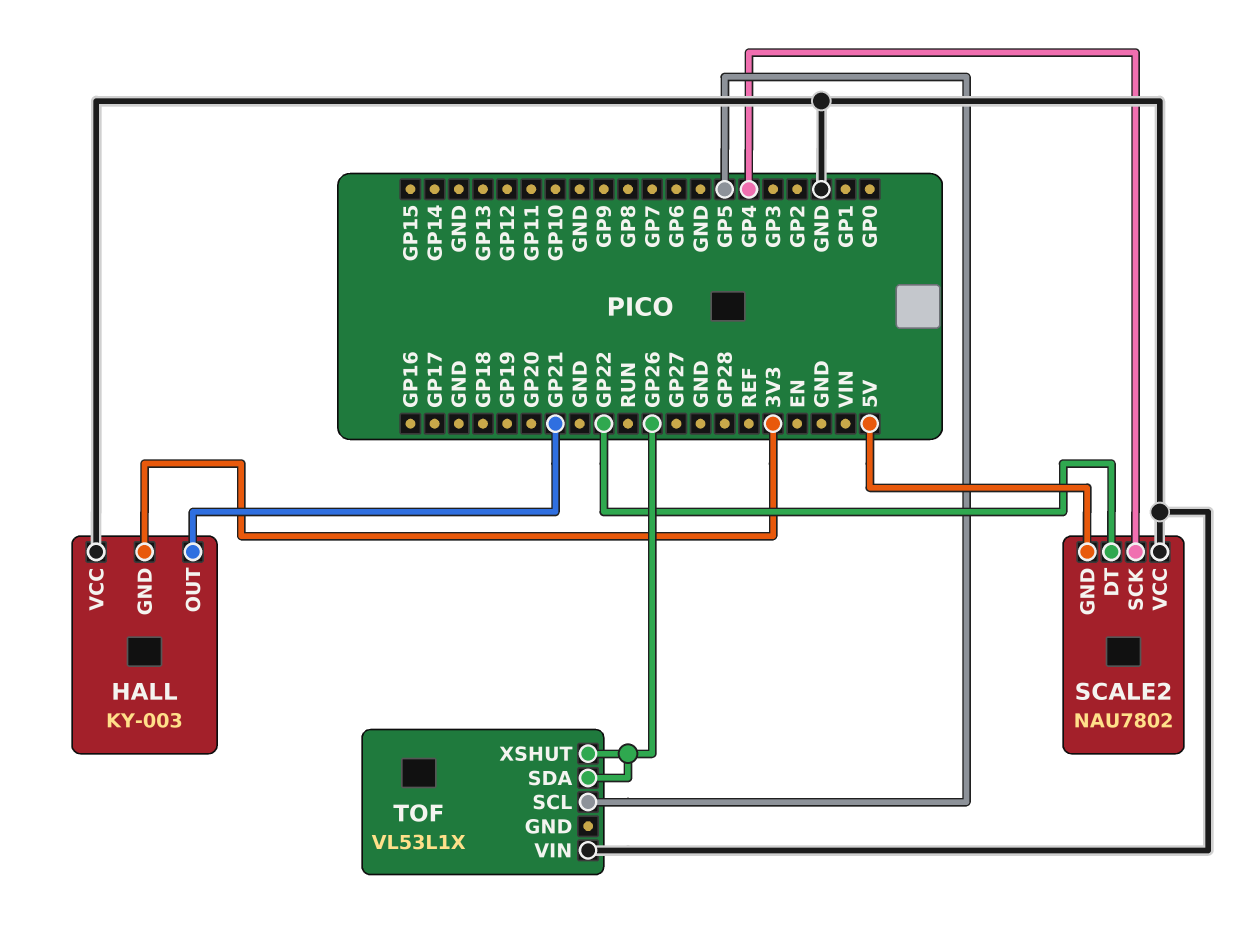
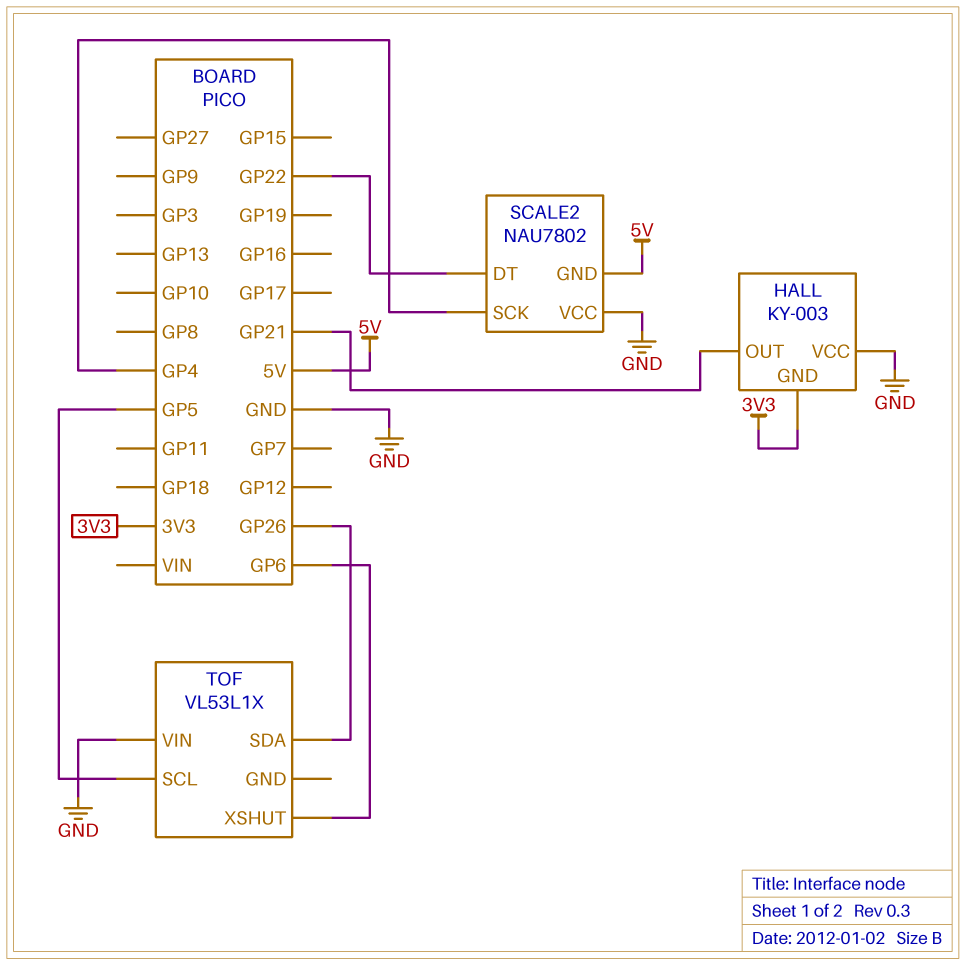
TOF pin XSHUT: GP26 -> GP6

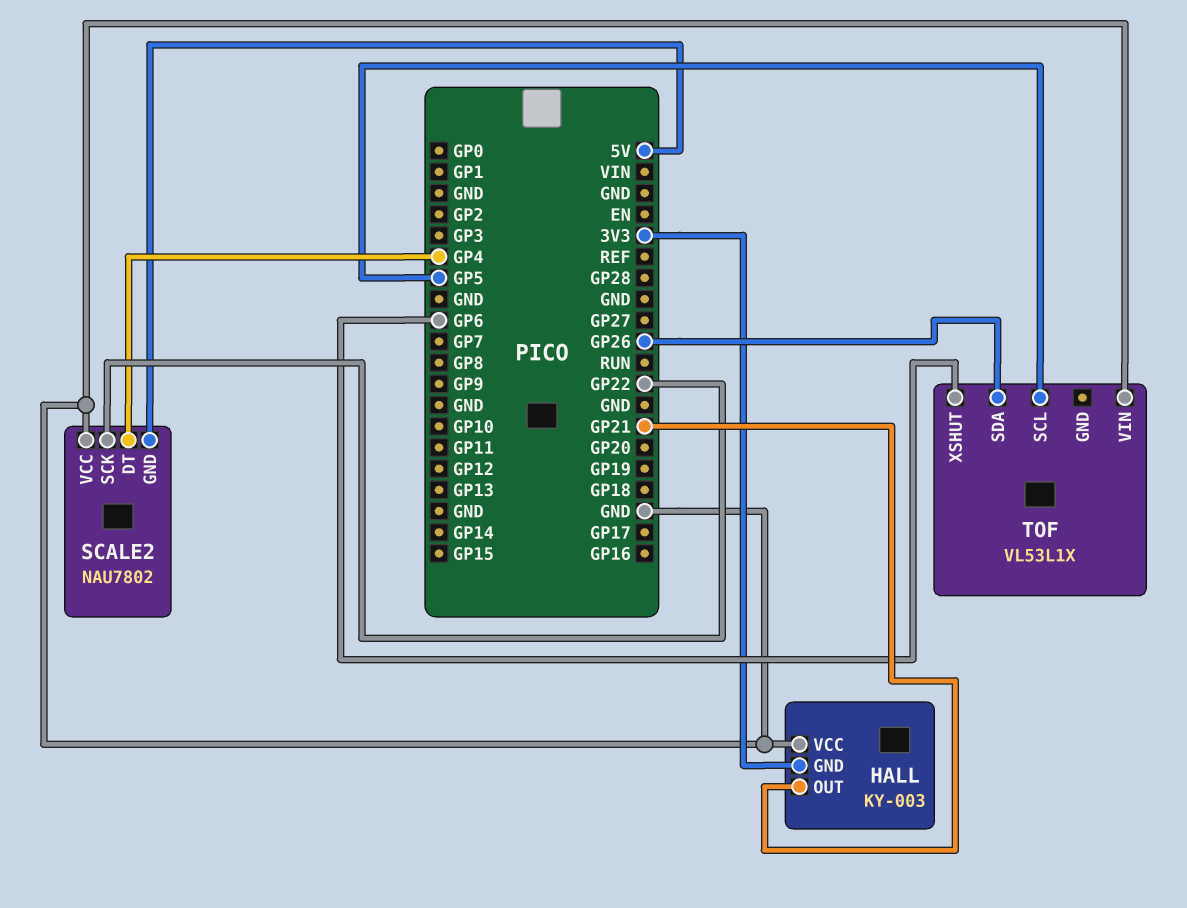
SCALE2 pin DT: GP22 -> GP4
SCALE2 pin SCK: GP4 -> GP22

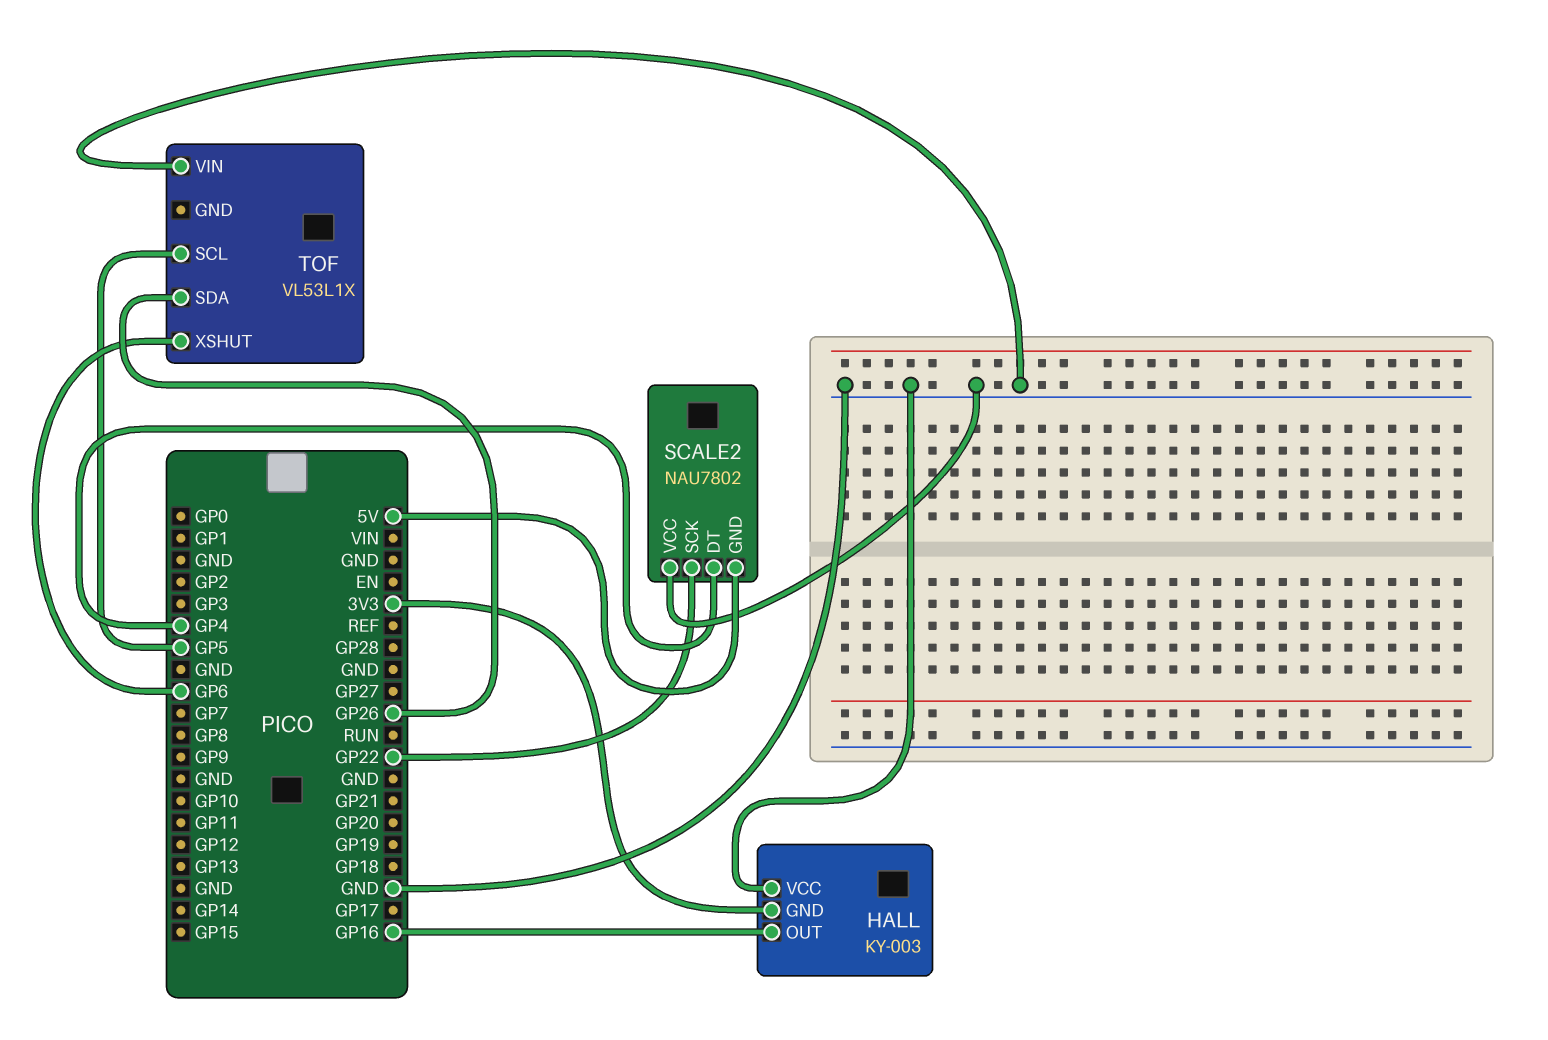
HALL pin OUT: GP21 -> GP16

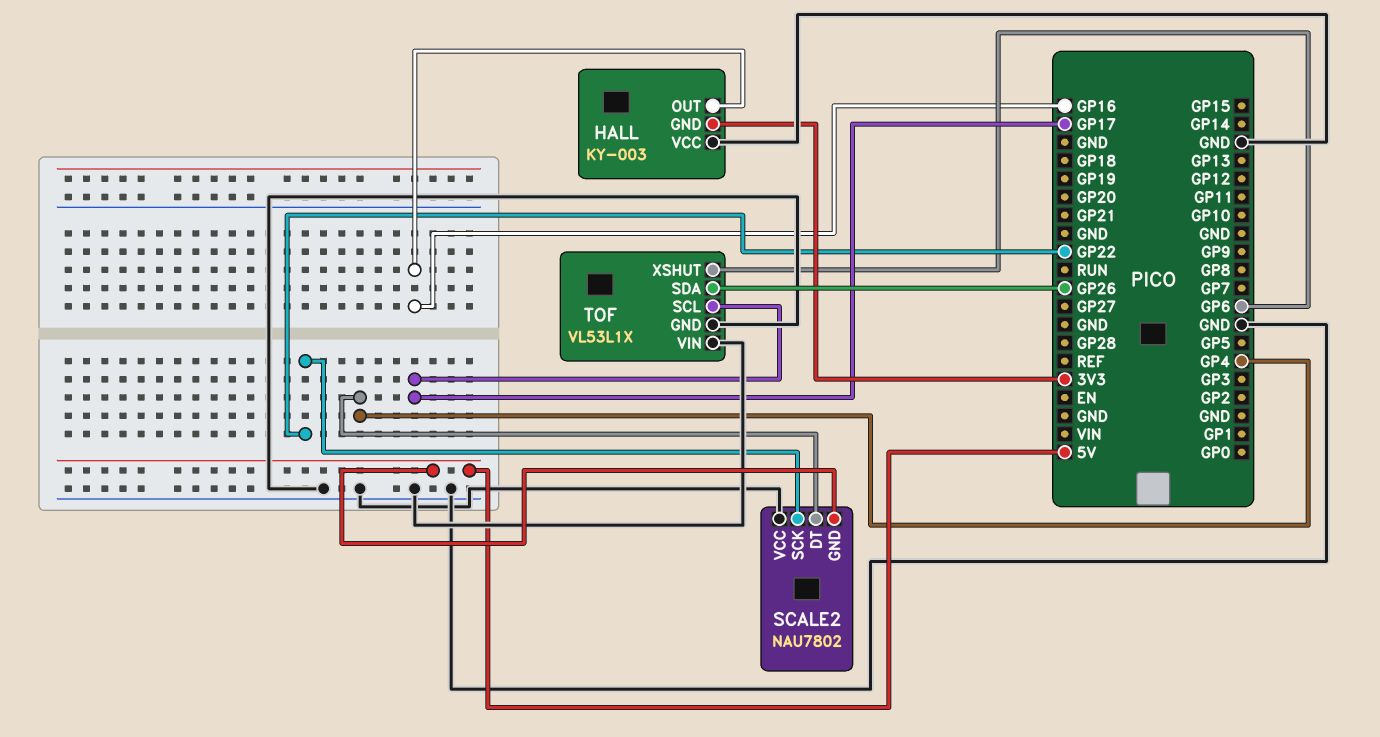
TOF pin GND: none -> GND
TOF pin SCL: GP5 -> GP17

